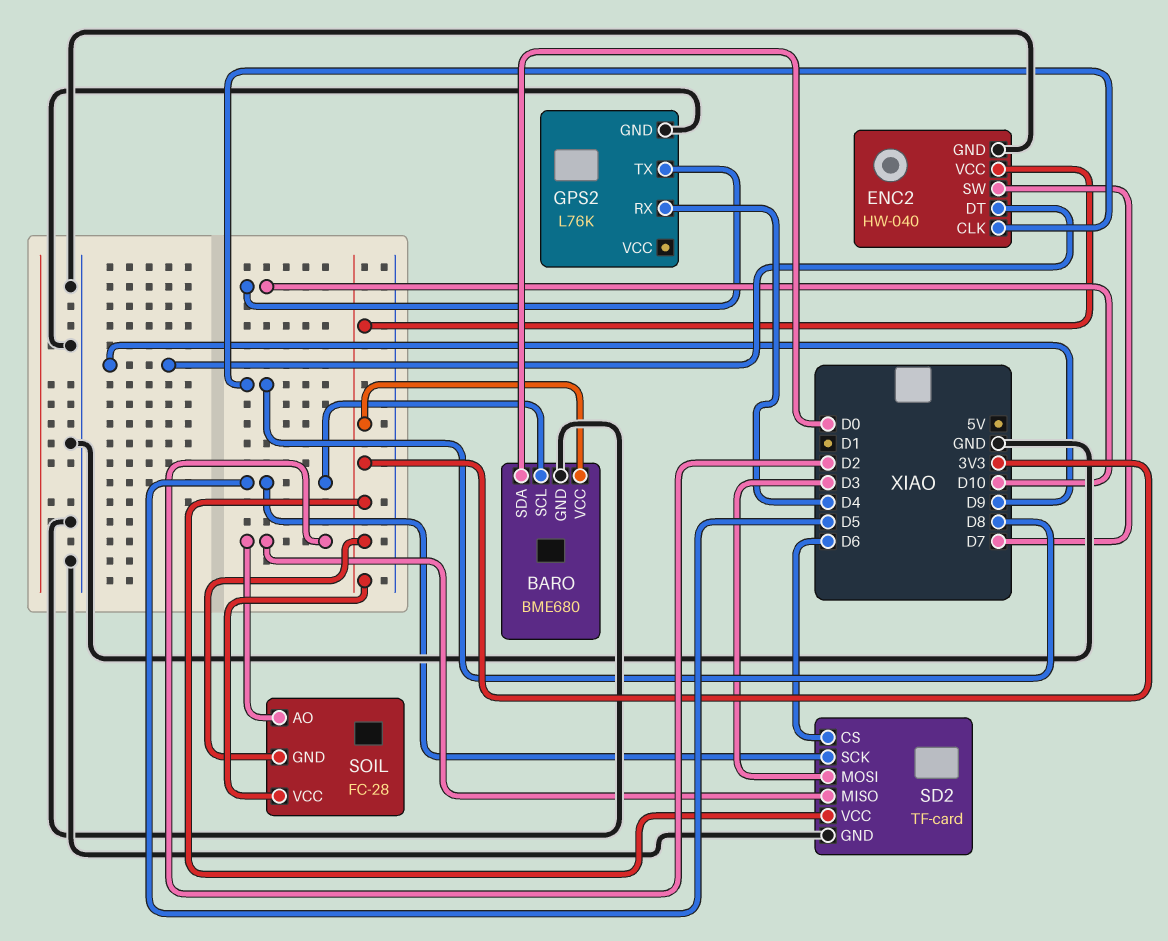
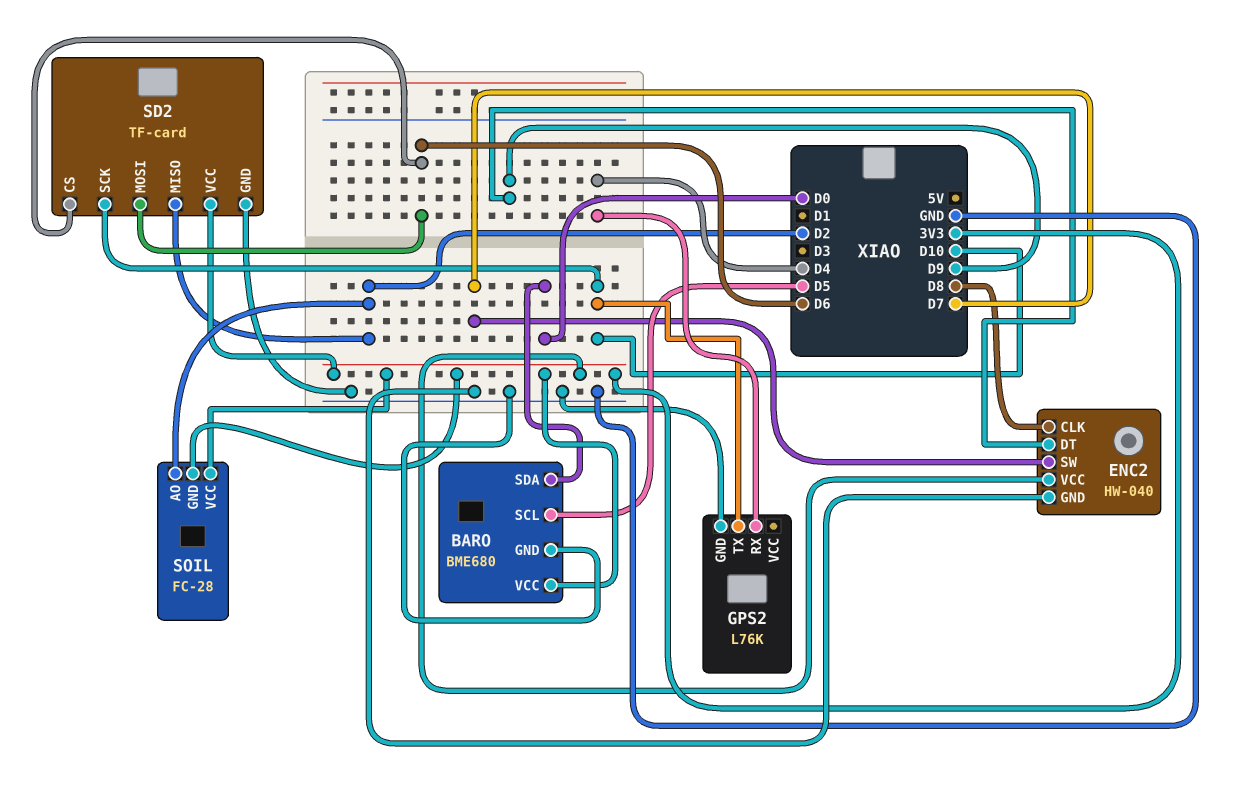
SD2 pin MOSI: D3 -> D6
SD2 pin SCK: D5 -> D10

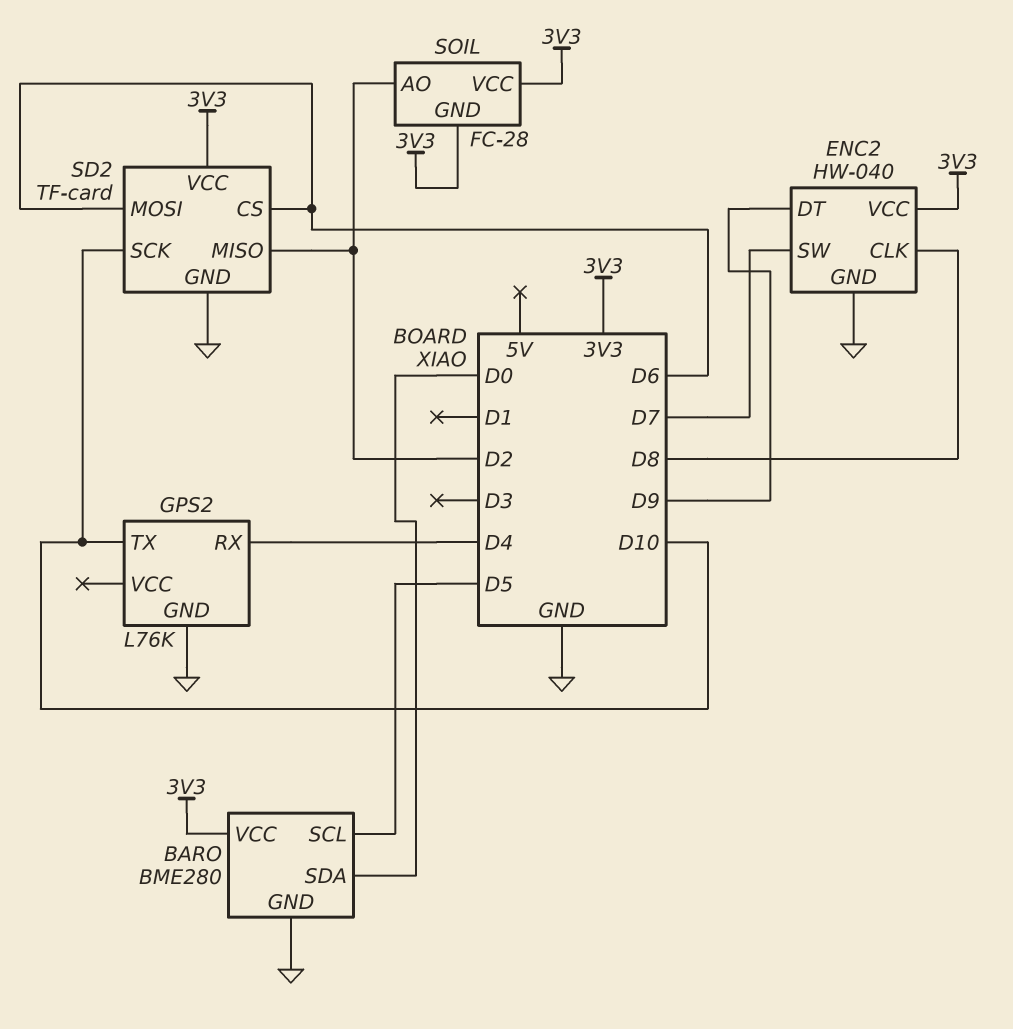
BARO: BME680 -> BME280

